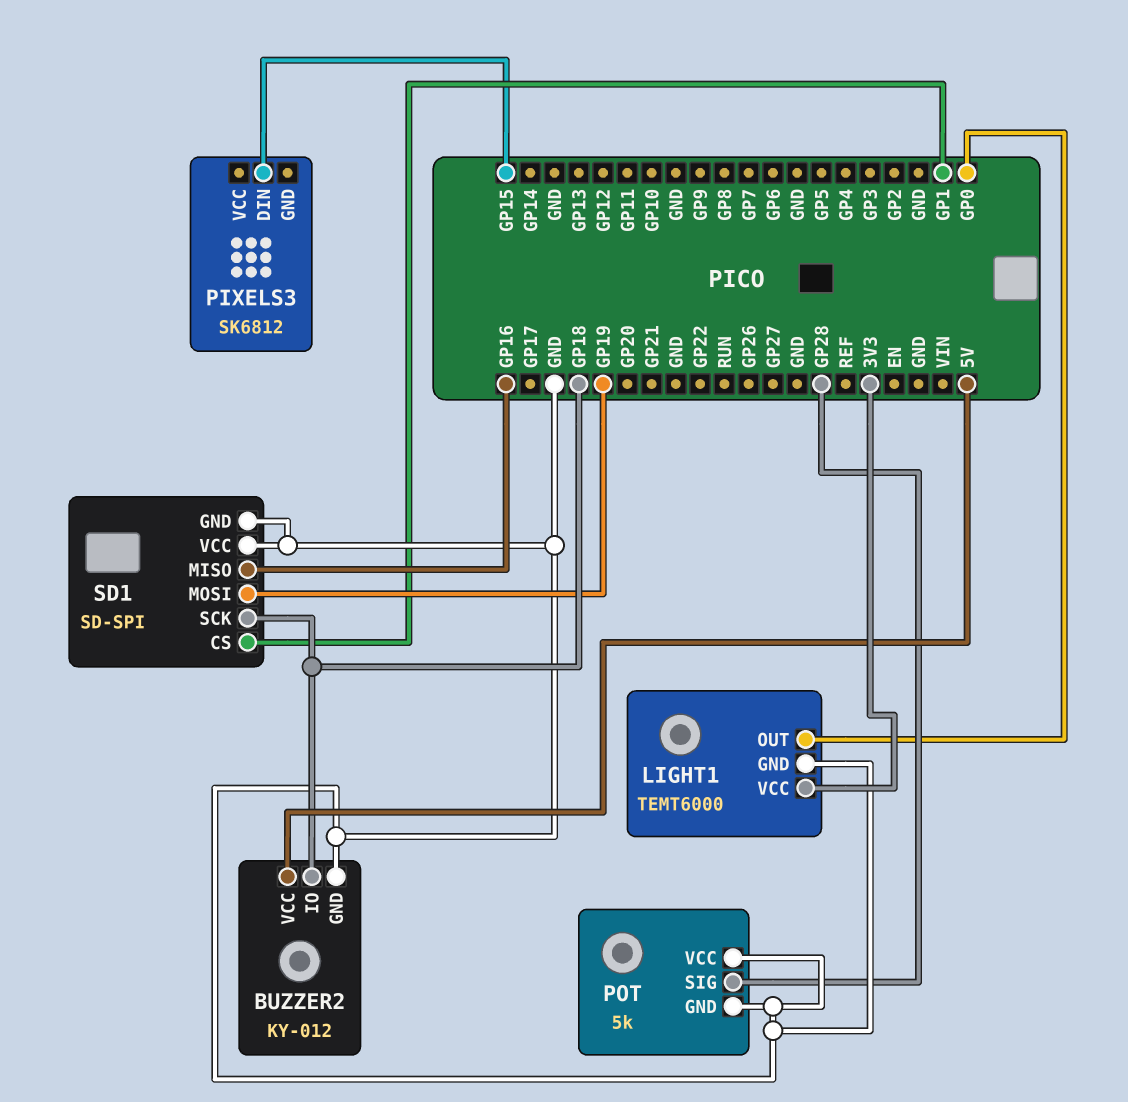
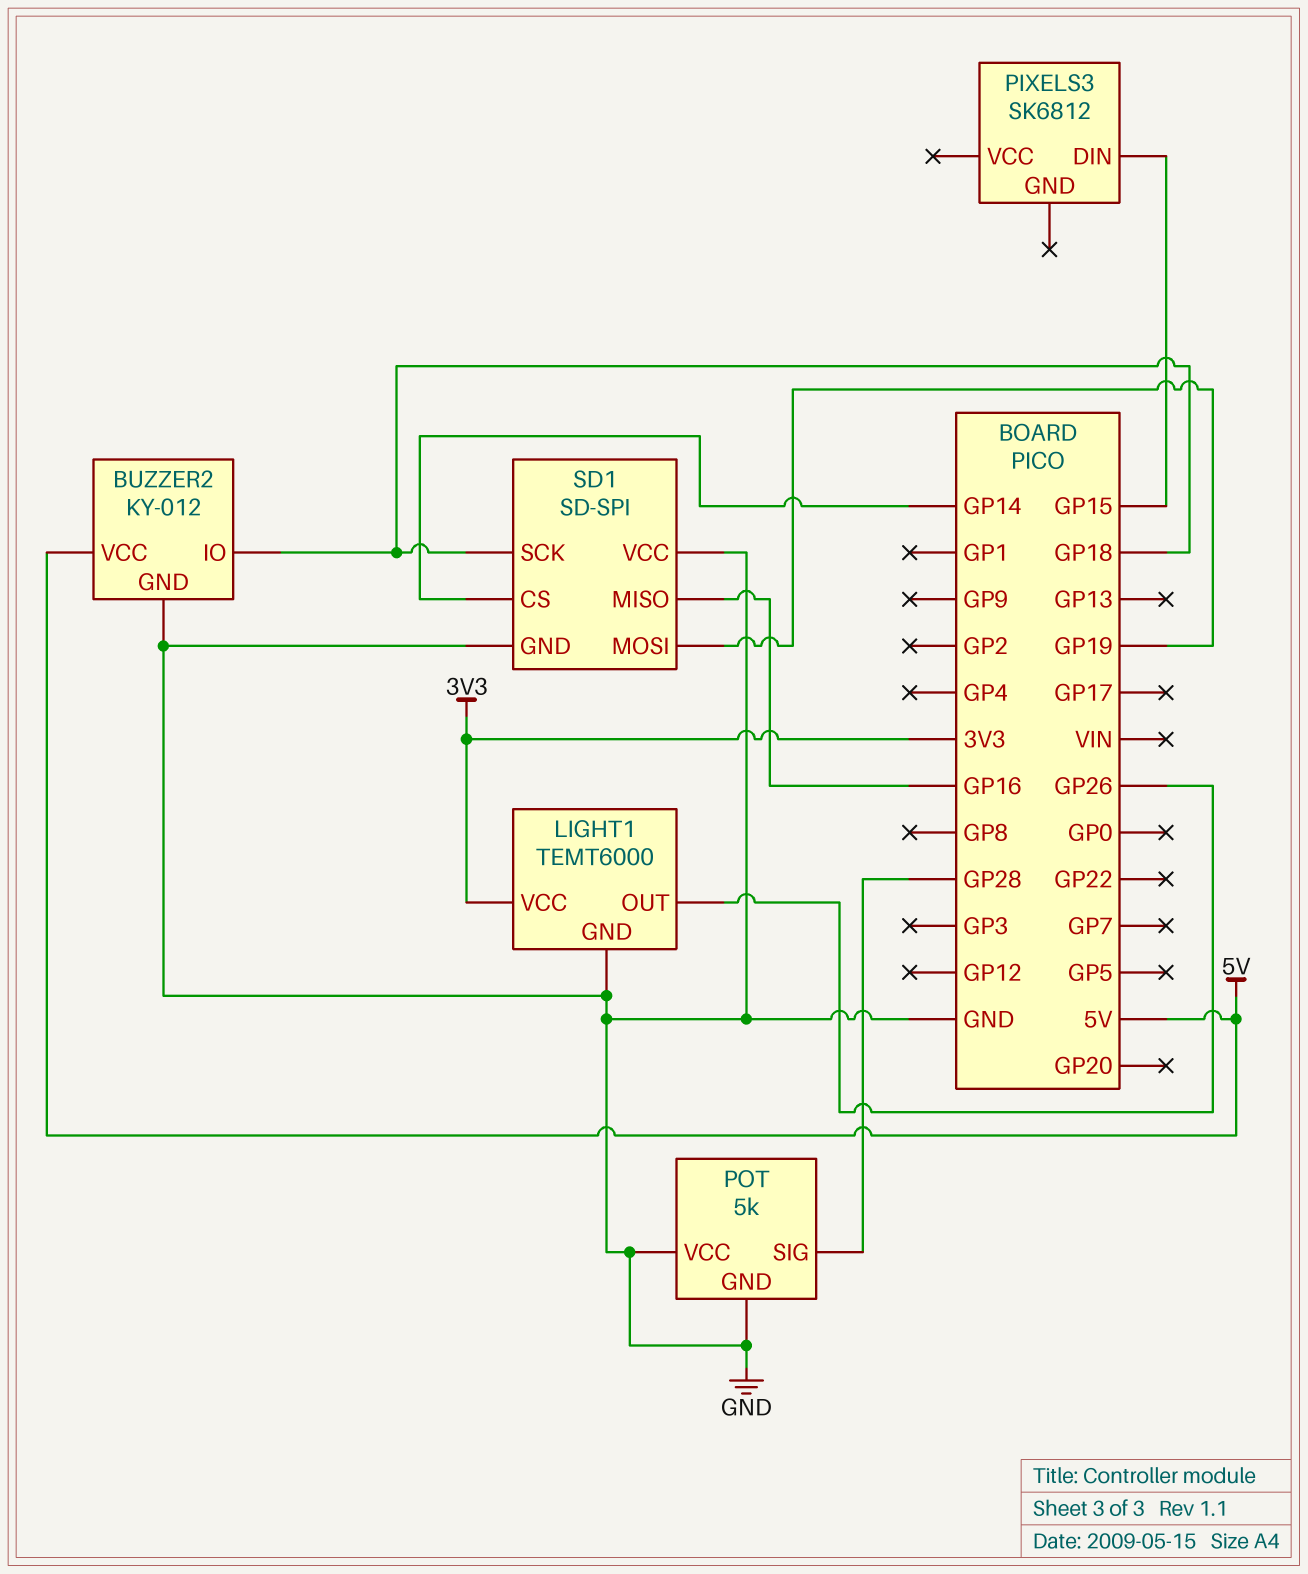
LIGHT1 pin OUT: GP0 -> GP26
SD1 pin CS: GP1 -> GP14

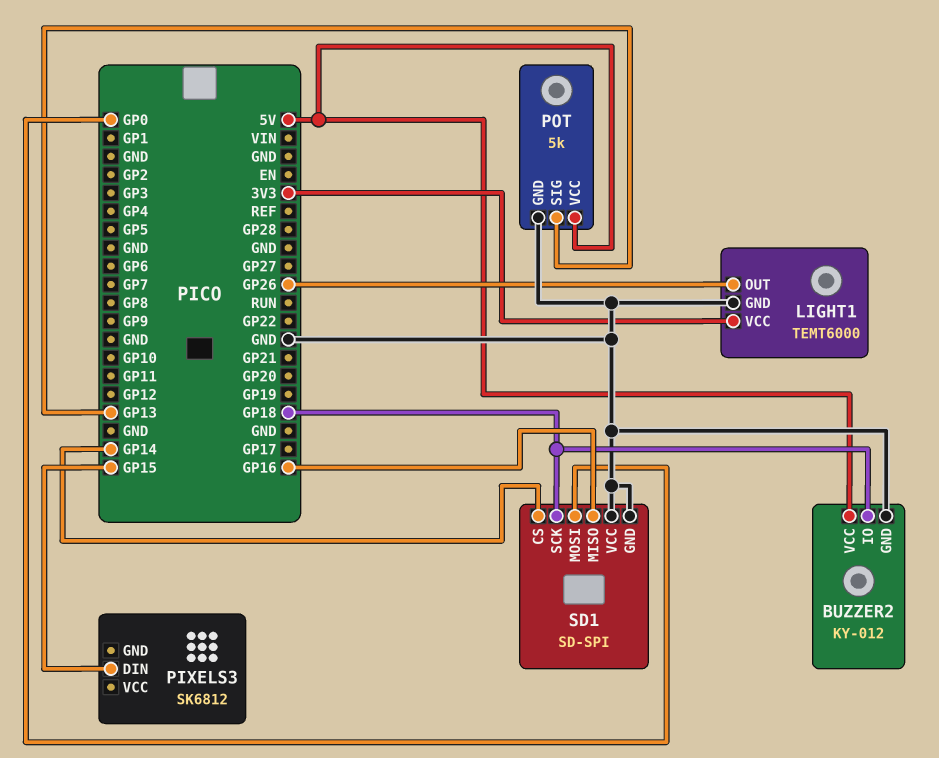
POT pin SIG: GP28 -> GP13
POT pin VCC: GND -> 5V
SD1 pin MOSI: GP19 -> GP0

